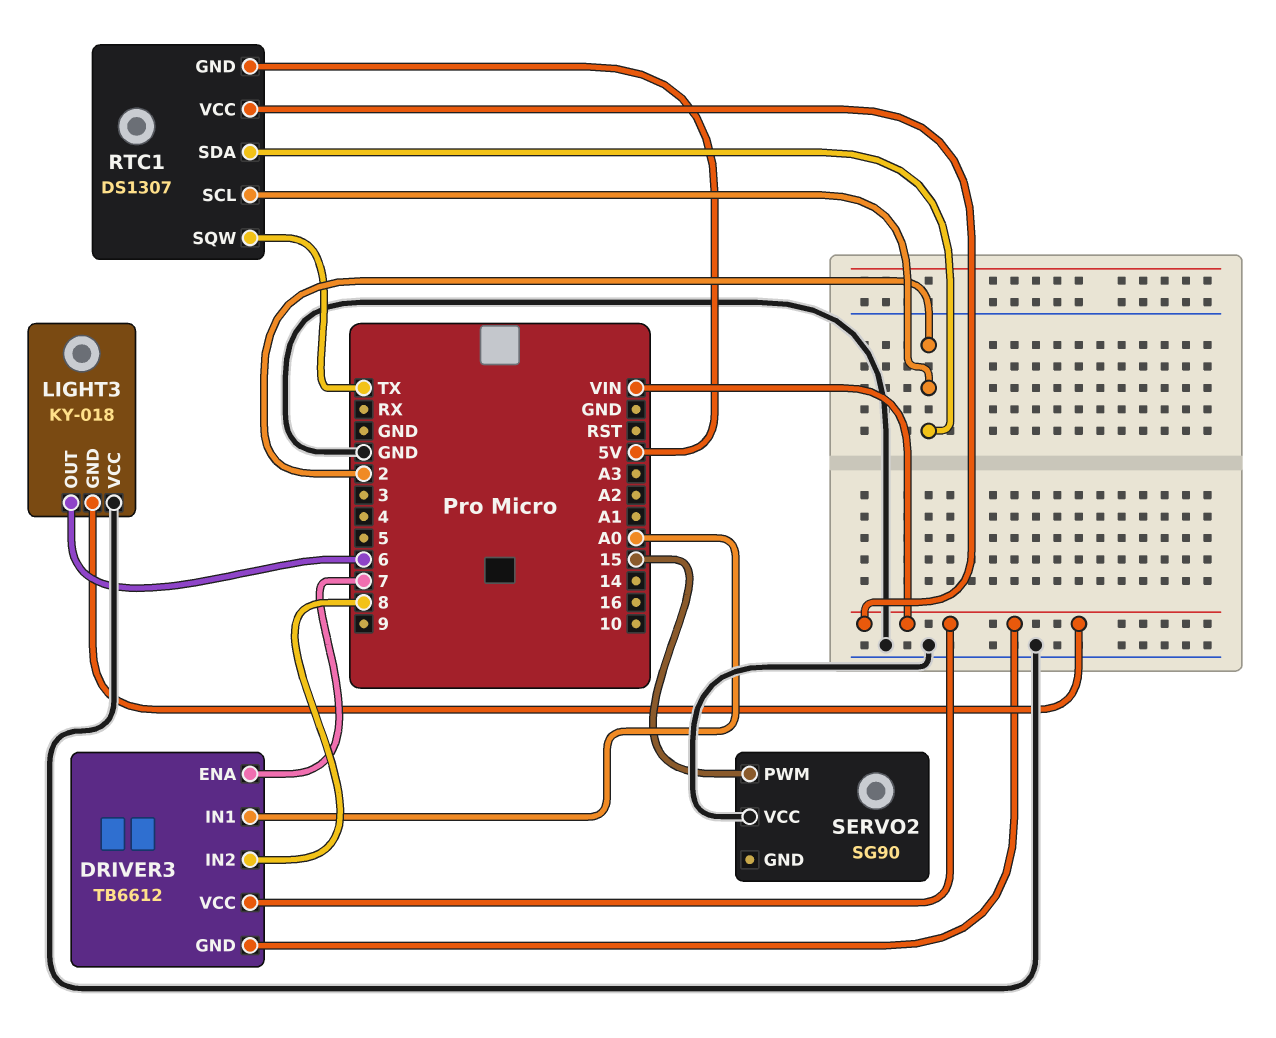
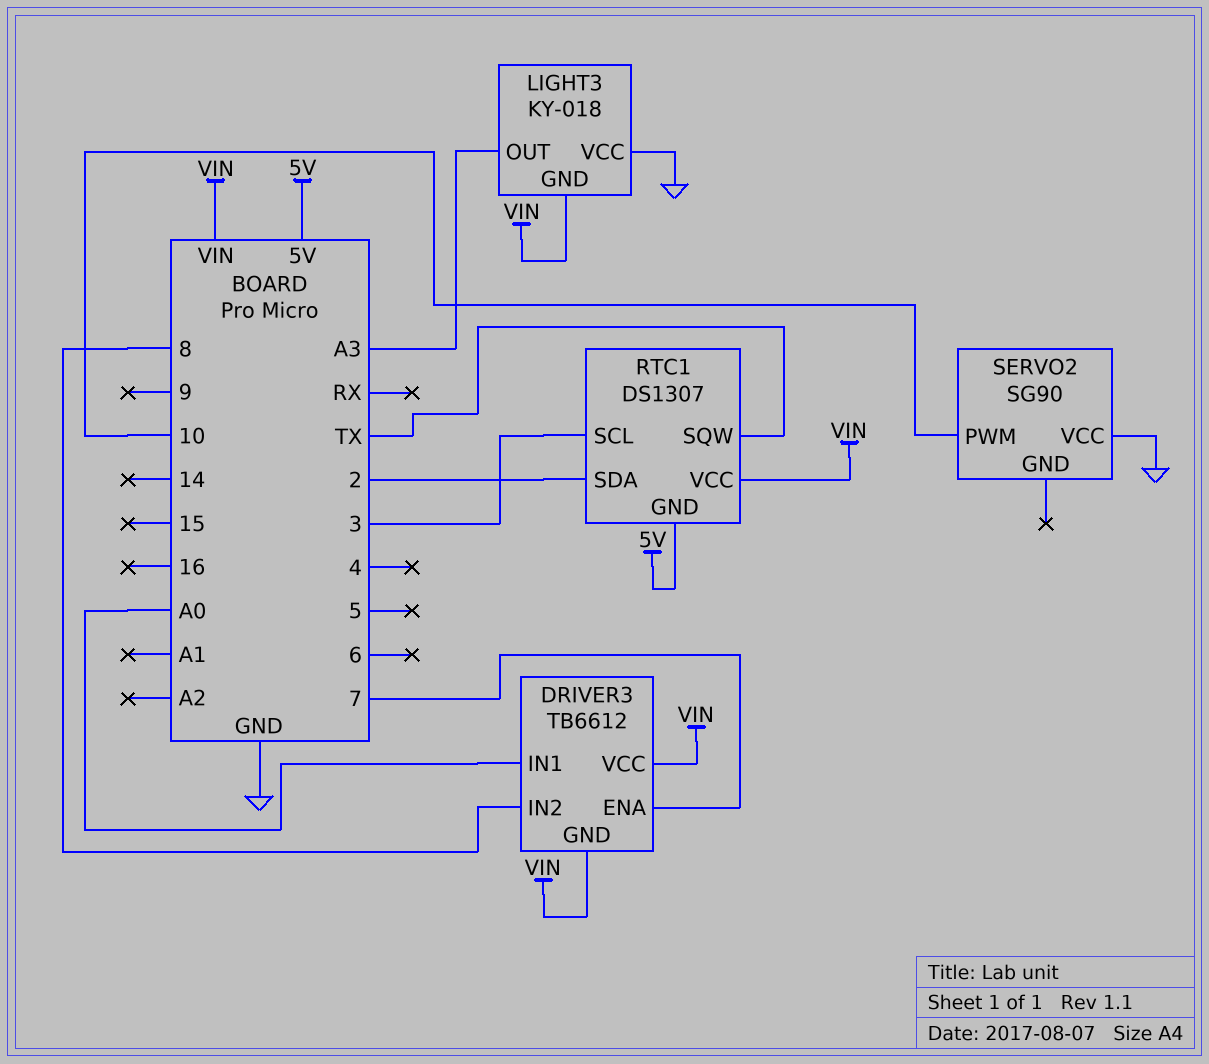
LIGHT3 pin OUT: 6 -> A3
RTC1 pin SCL: 2 -> 3
SERVO2 pin PWM: 15 -> 10

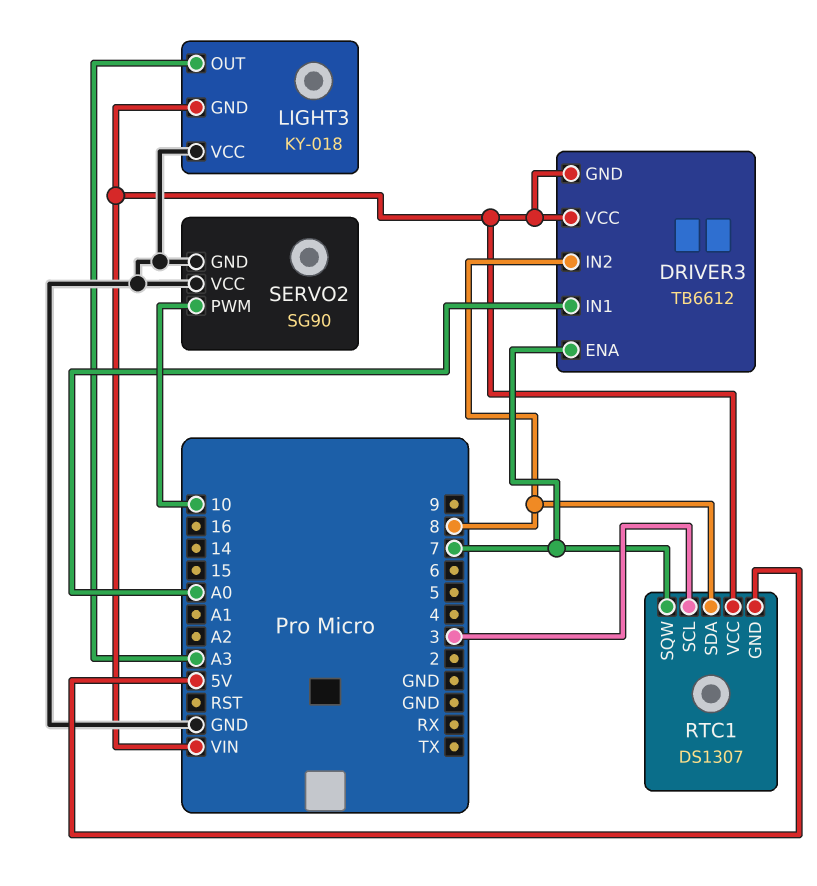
RTC1 pin SDA: 2 -> 8
RTC1 pin SQW: TX -> 7
SERVO2 pin GND: none -> GND

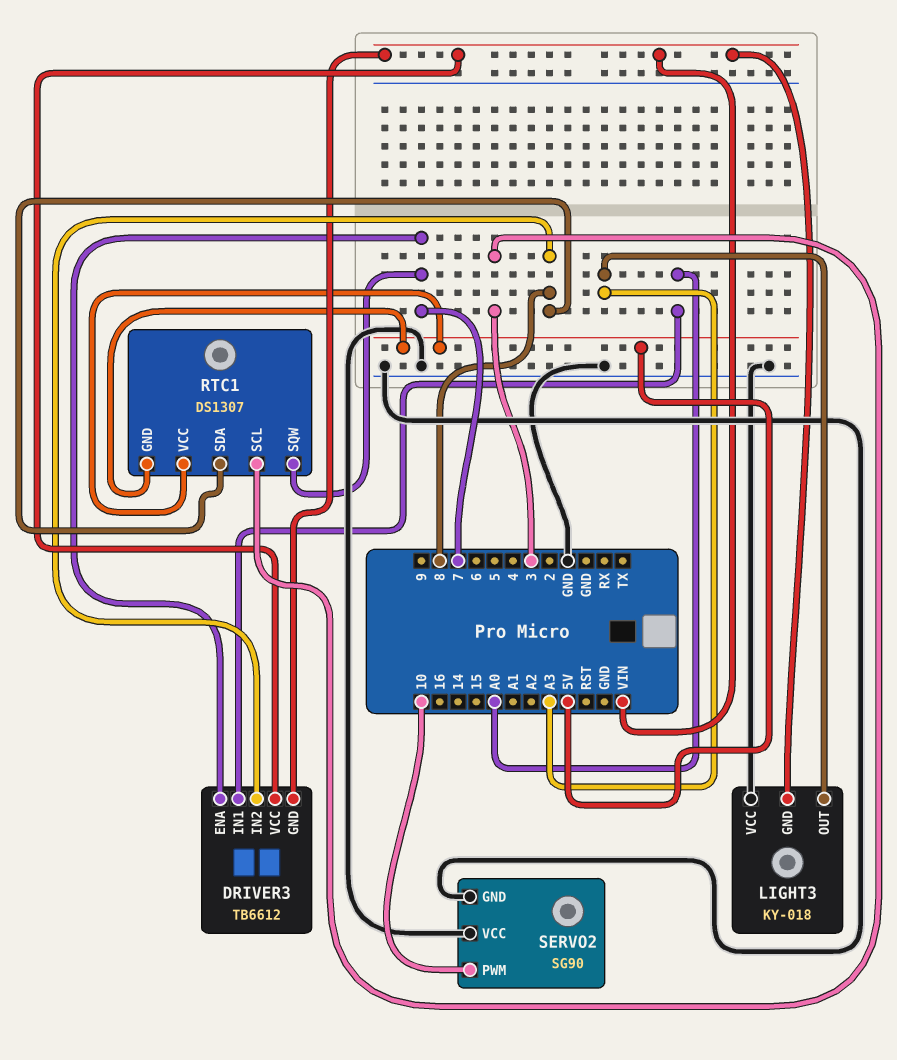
RTC1 pin VCC: VIN -> 5V

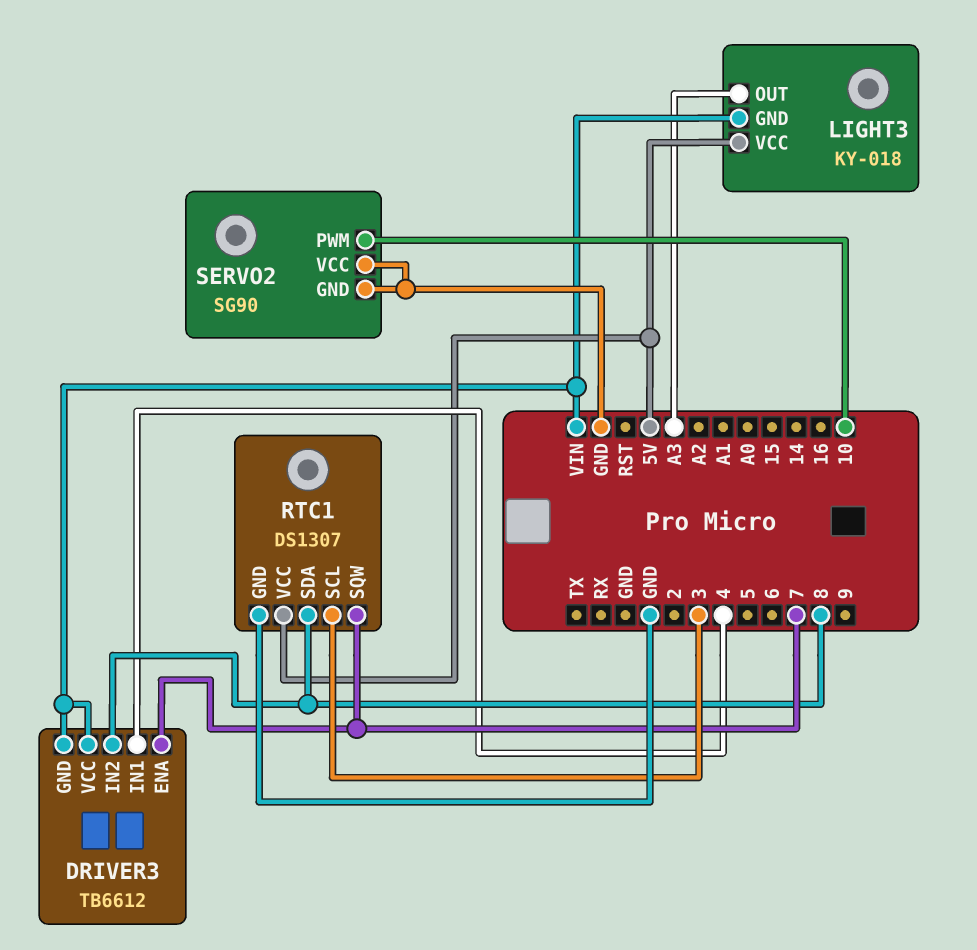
DRIVER3 pin IN1: A0 -> 4
LIGHT3 pin VCC: GND -> 5V
RTC1 pin GND: 5V -> GND

